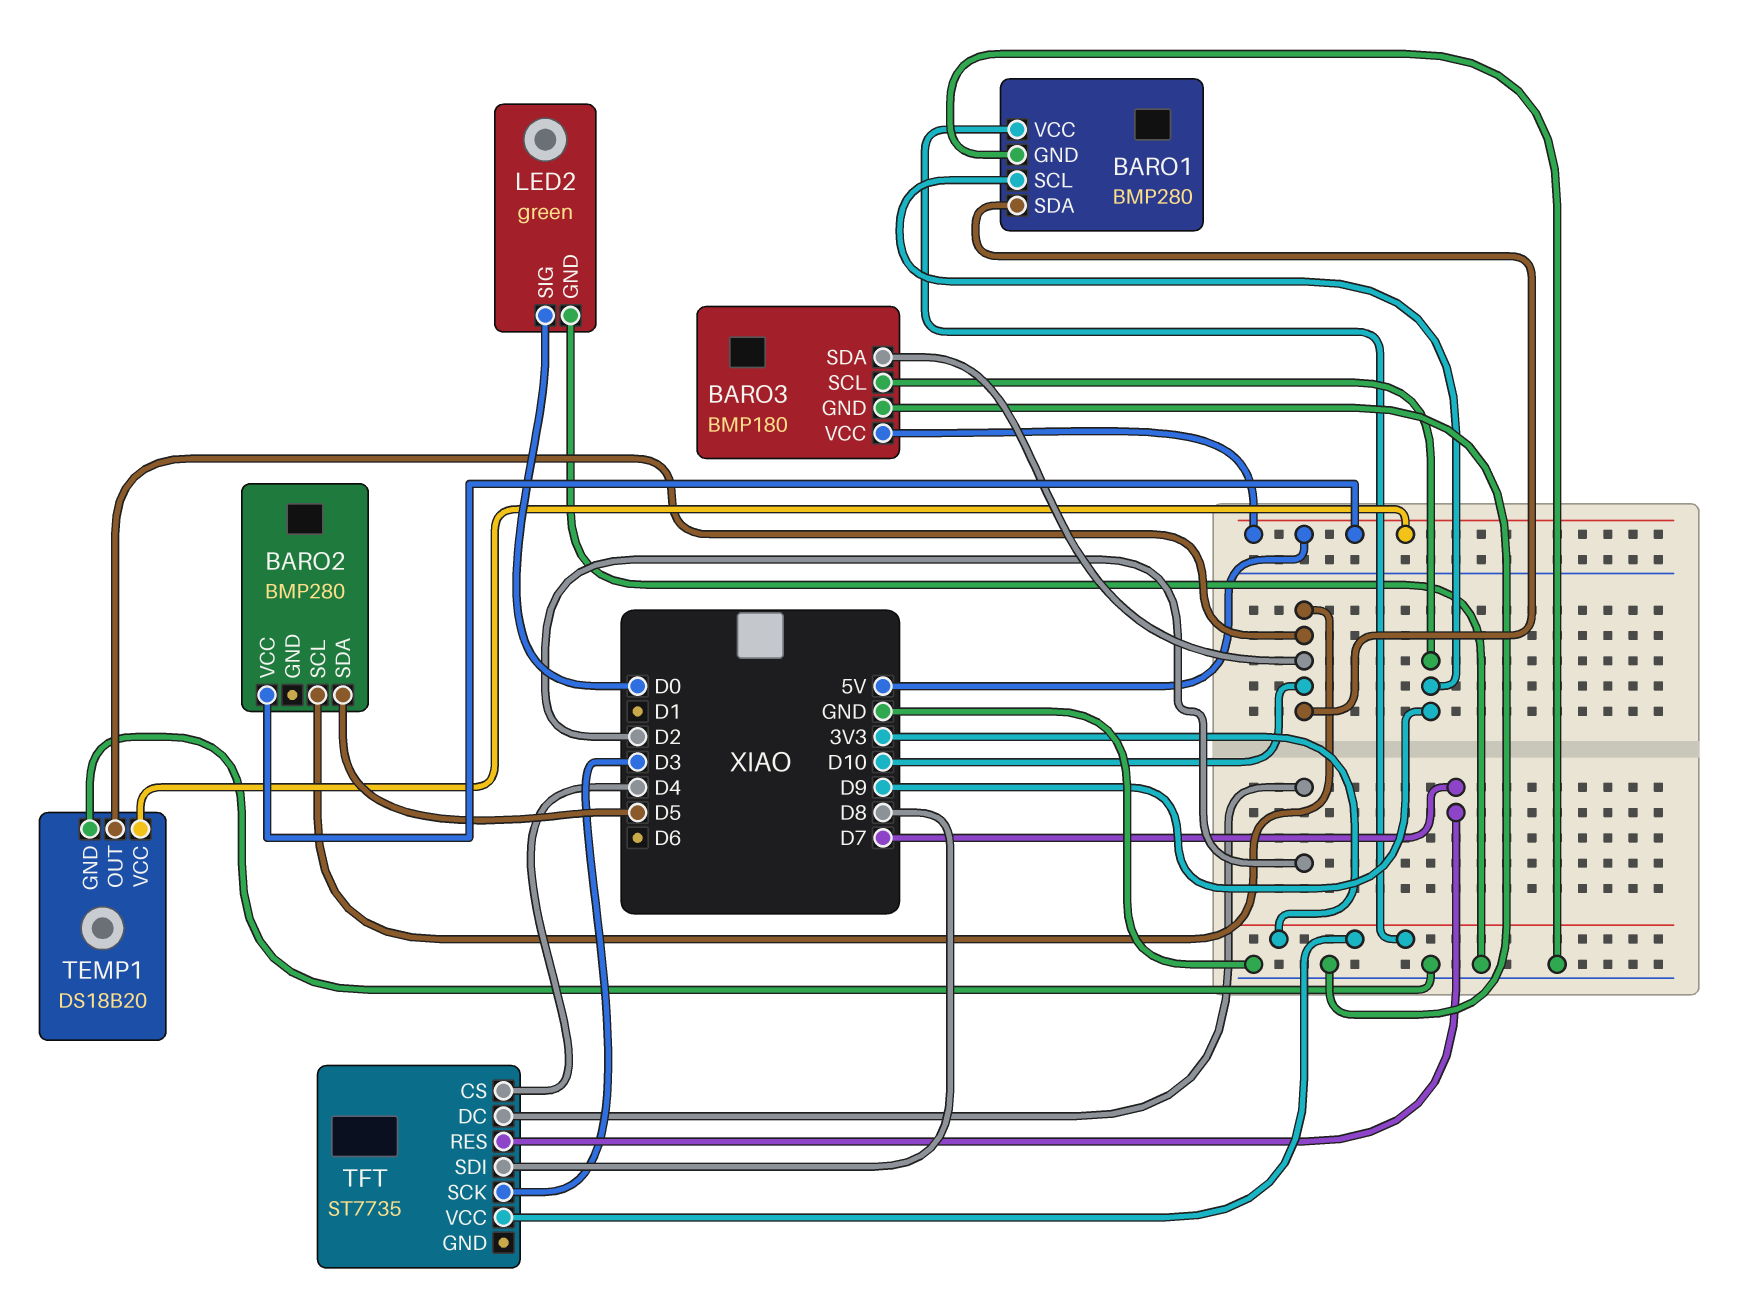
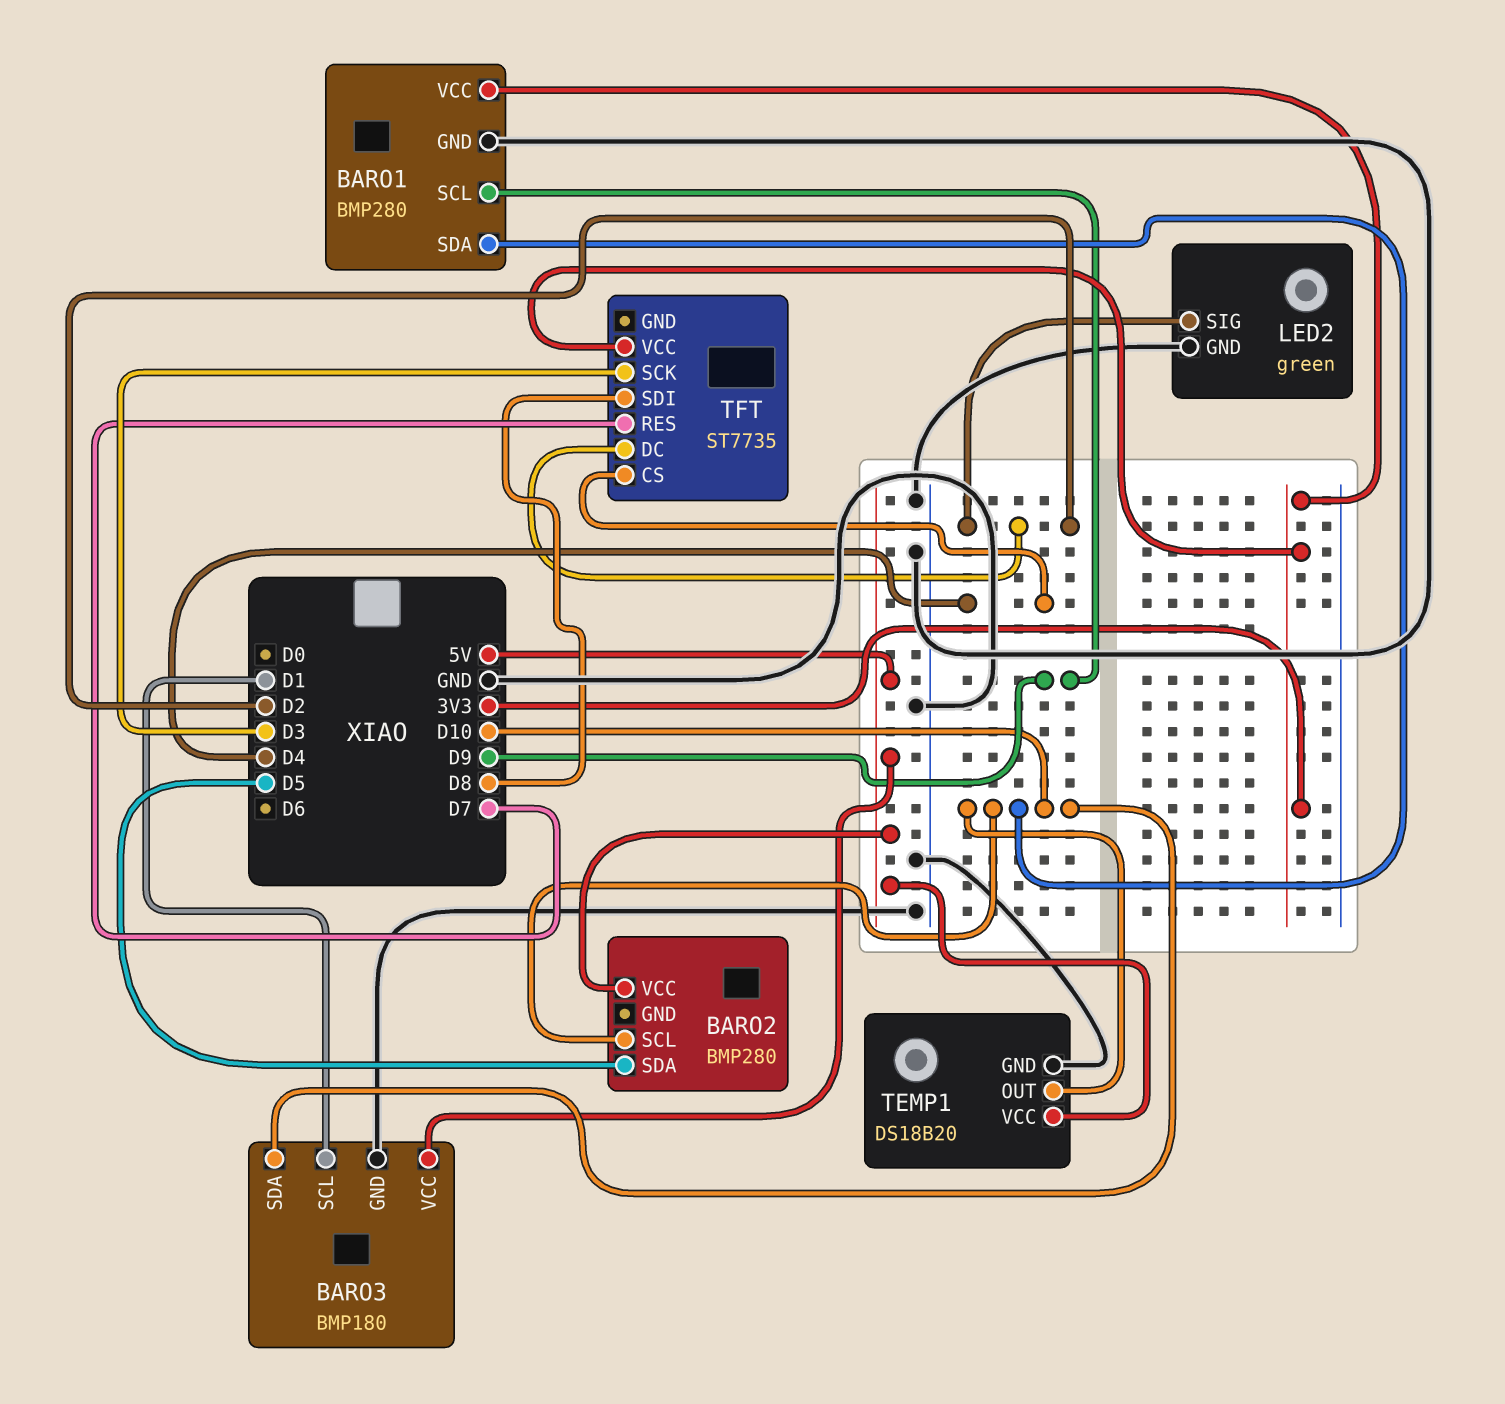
BARO3 pin SCL: D9 -> D1
LED2 pin SIG: D0 -> D2

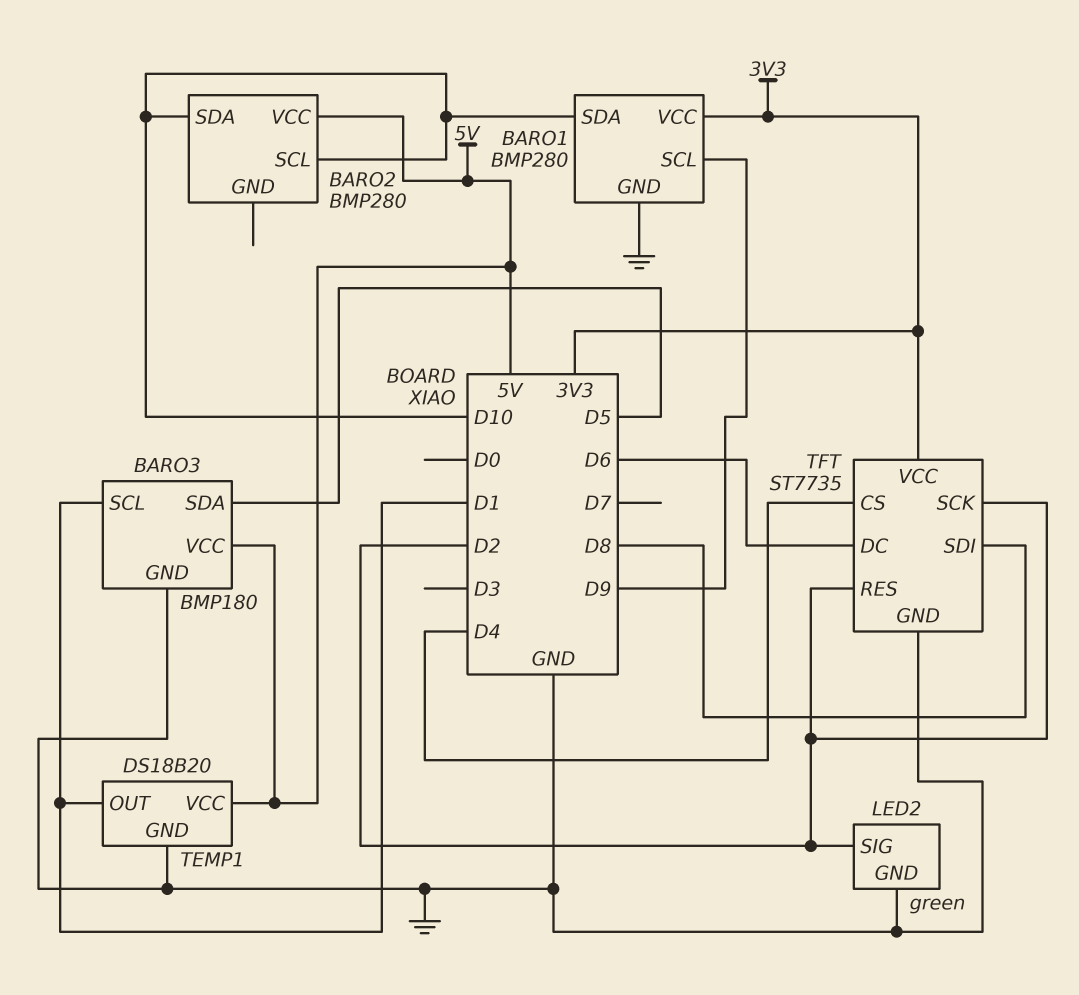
BARO2 pin SDA: D5 -> D10
BARO3 pin SDA: D10 -> D5
TEMP1 pin OUT: D10 -> D1
TFT pin DC: D2 -> D6
TFT pin GND: none -> GND
TFT pin RES: D7 -> D2
TFT pin SCK: D3 -> D2

